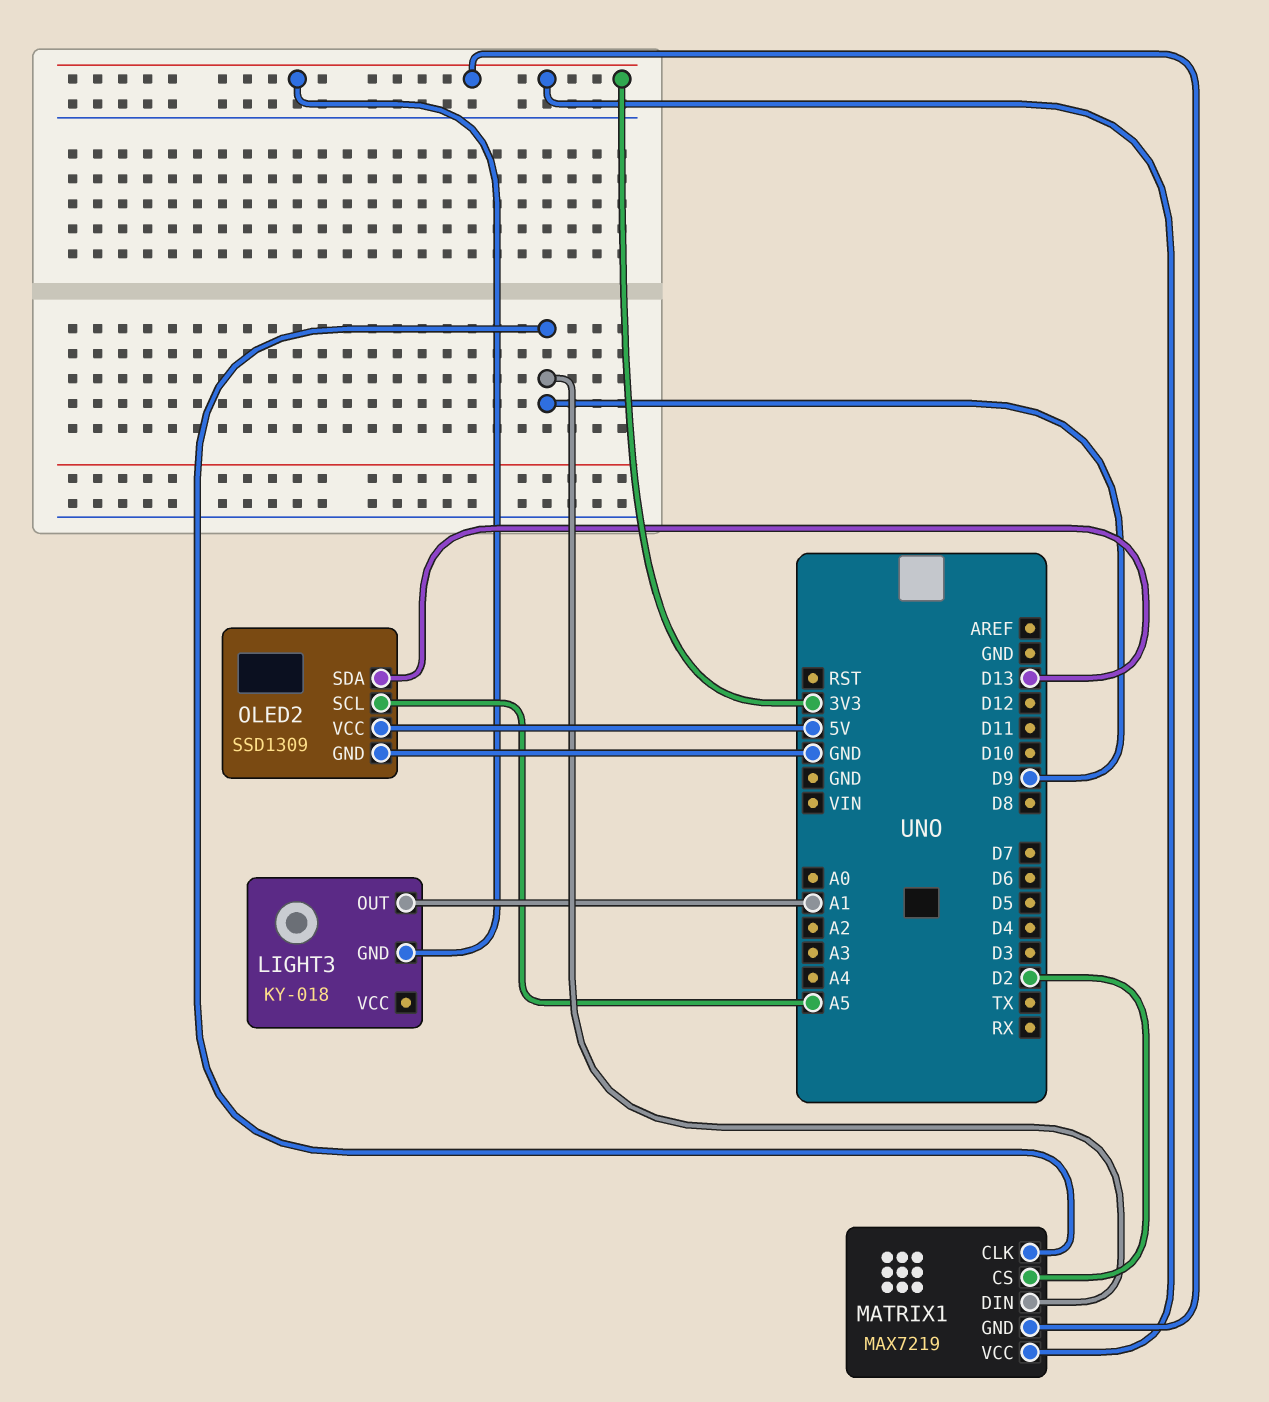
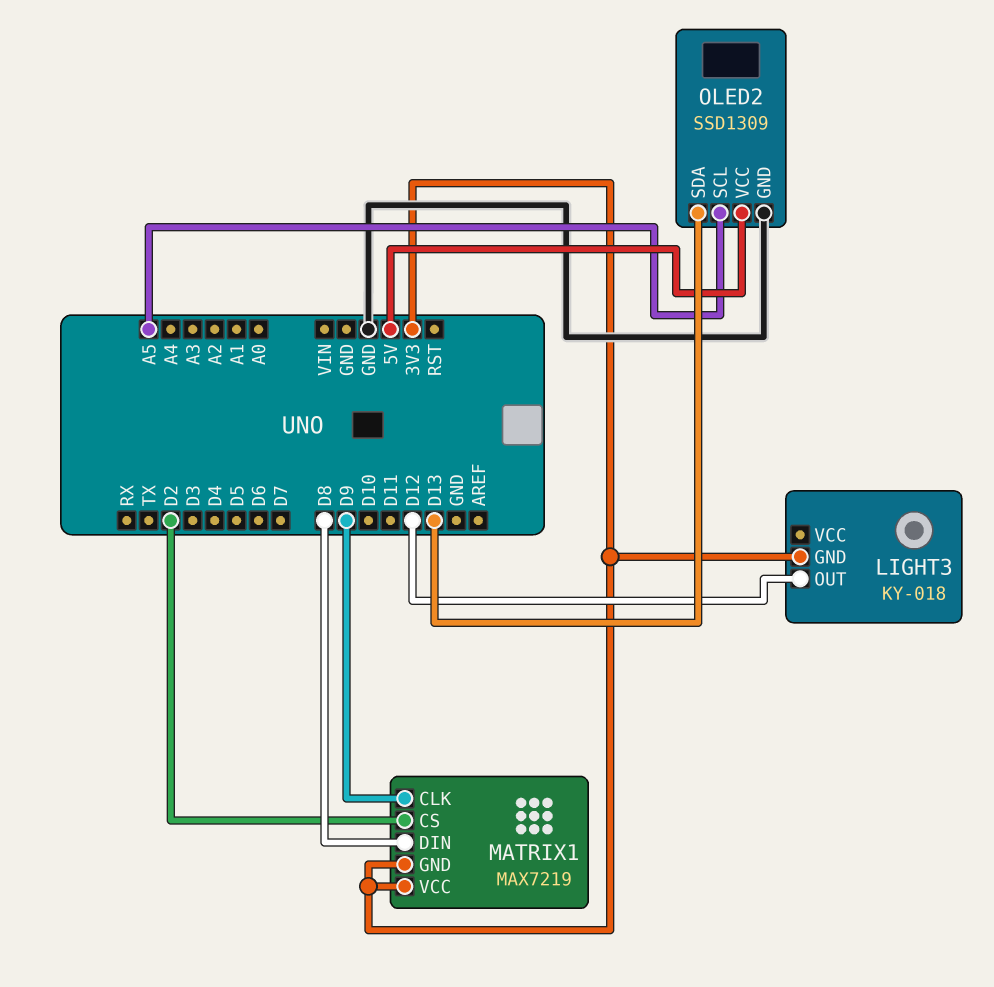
LIGHT3 pin OUT: A1 -> D12
MATRIX1 pin DIN: D9 -> D8

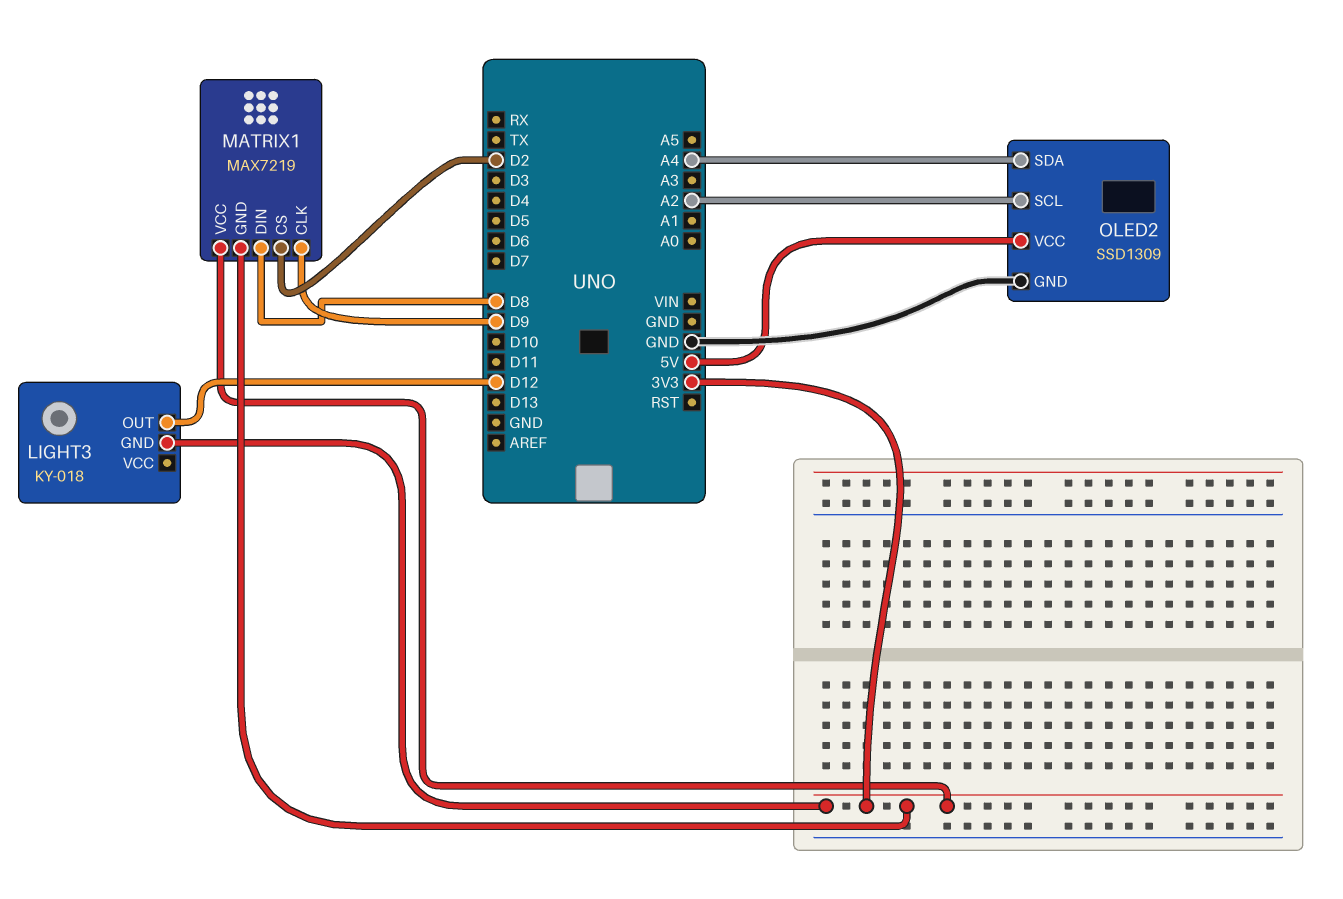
OLED2 pin SCL: A5 -> A2
OLED2 pin SDA: D13 -> A4

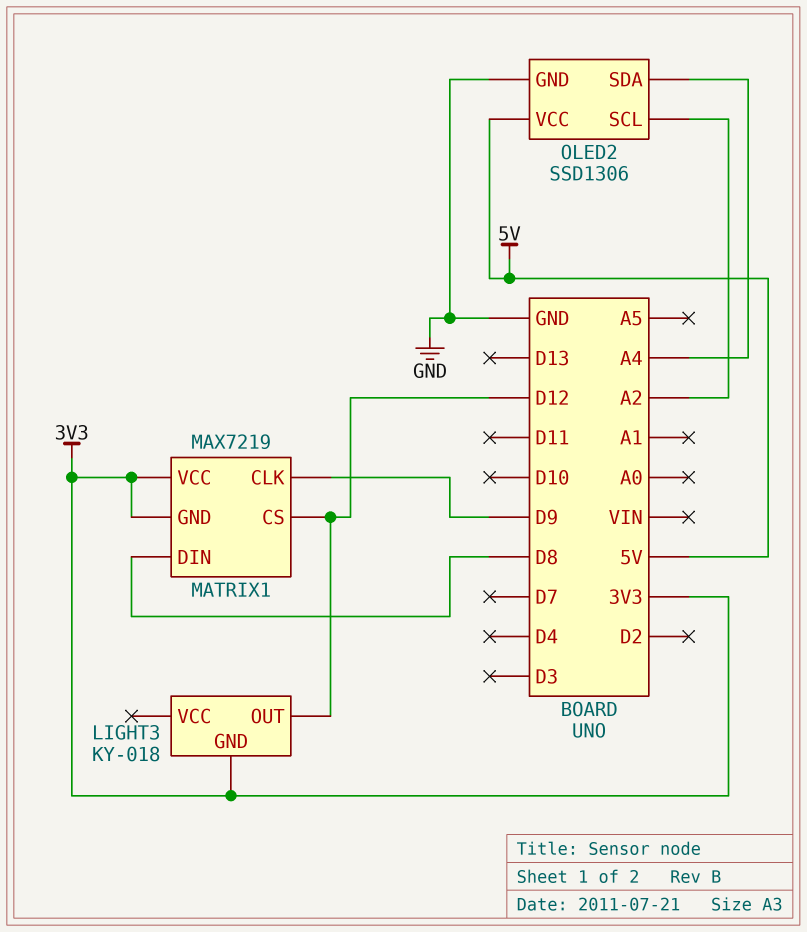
MATRIX1 pin CS: D2 -> D12
OLED2: SSD1309 -> SSD1306

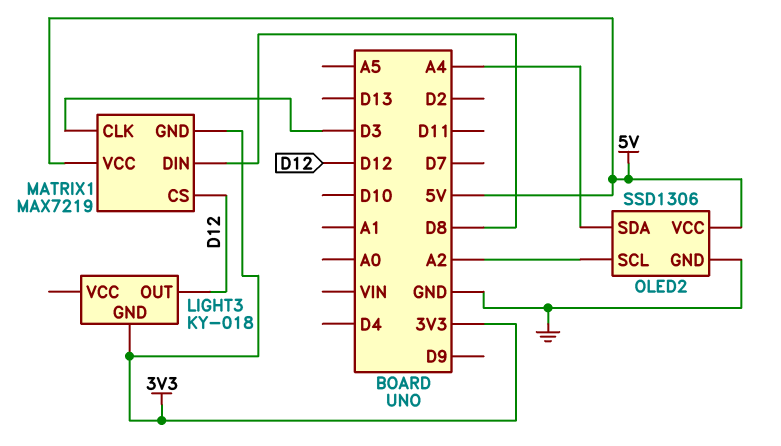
MATRIX1 pin CLK: D9 -> D3
MATRIX1 pin VCC: 3V3 -> 5V

